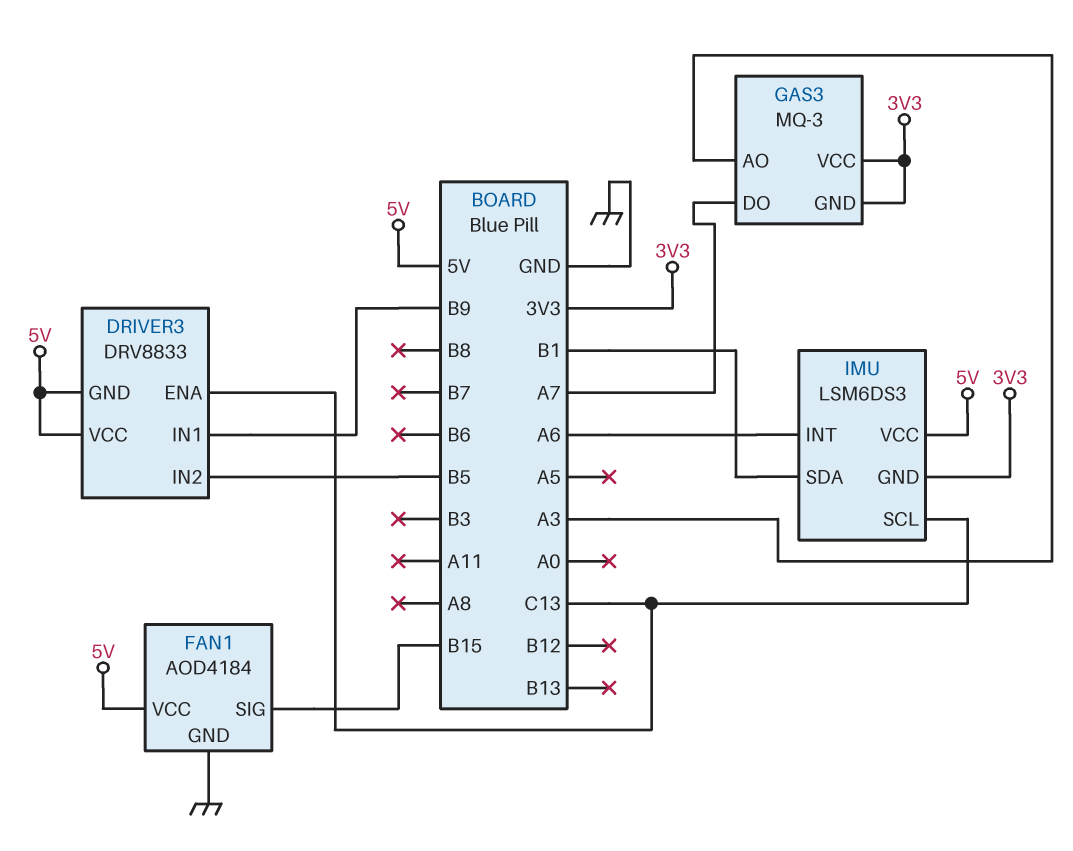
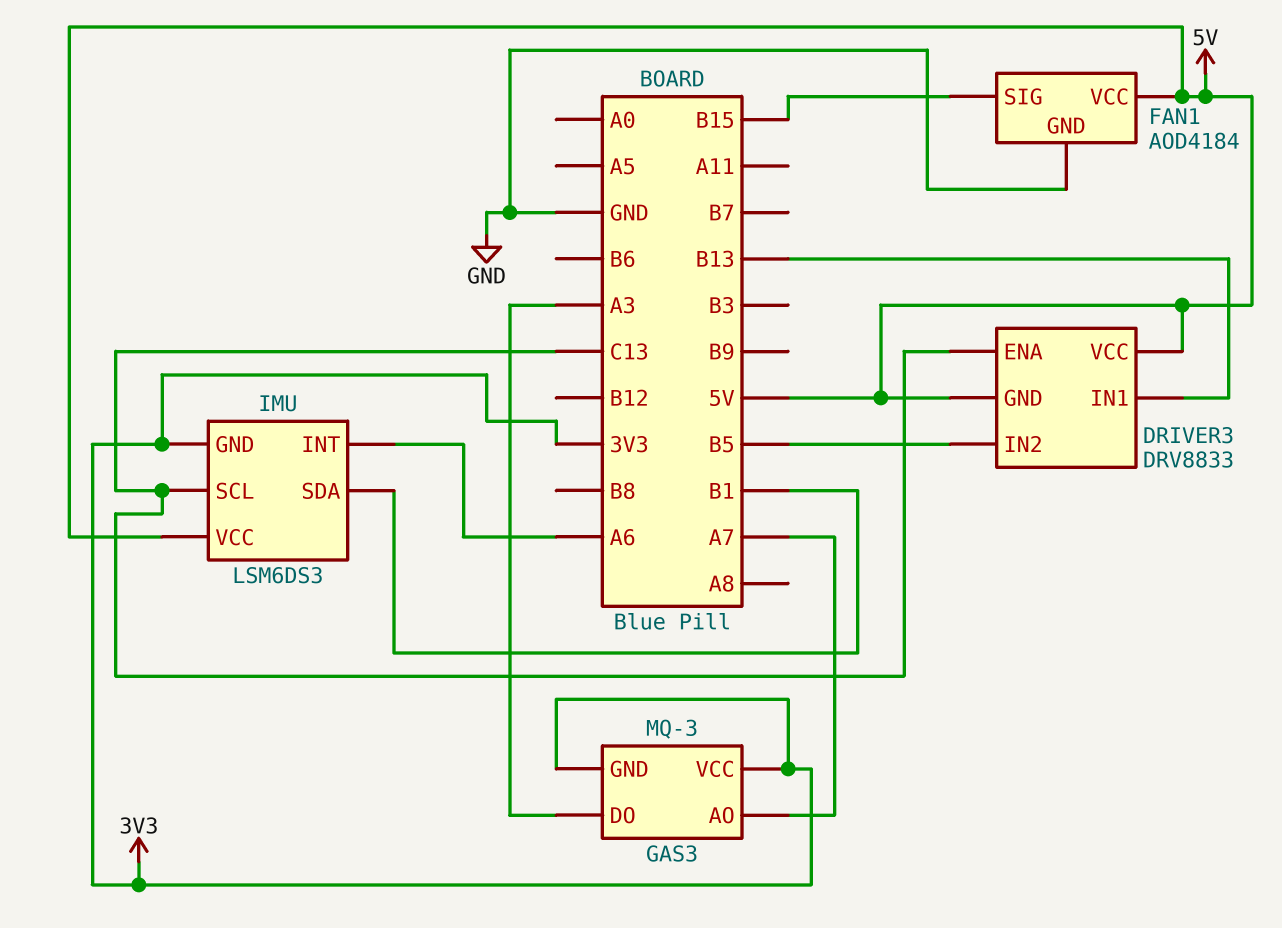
DRIVER3 pin IN1: B9 -> B13
GAS3 pin AO: A3 -> A7
GAS3 pin DO: A7 -> A3

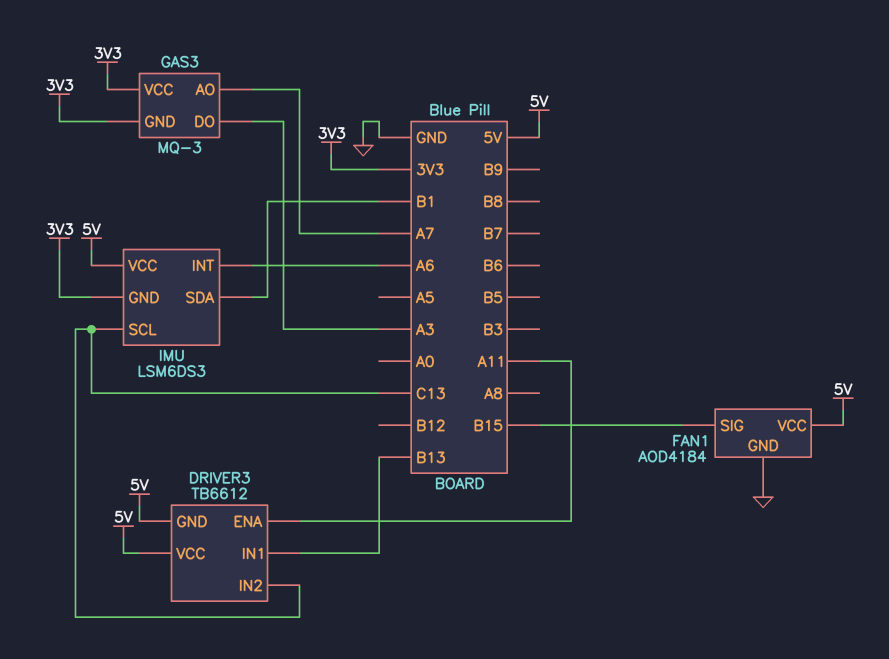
DRIVER3: DRV8833 -> TB6612
DRIVER3 pin ENA: C13 -> A11
DRIVER3 pin IN2: B5 -> C13

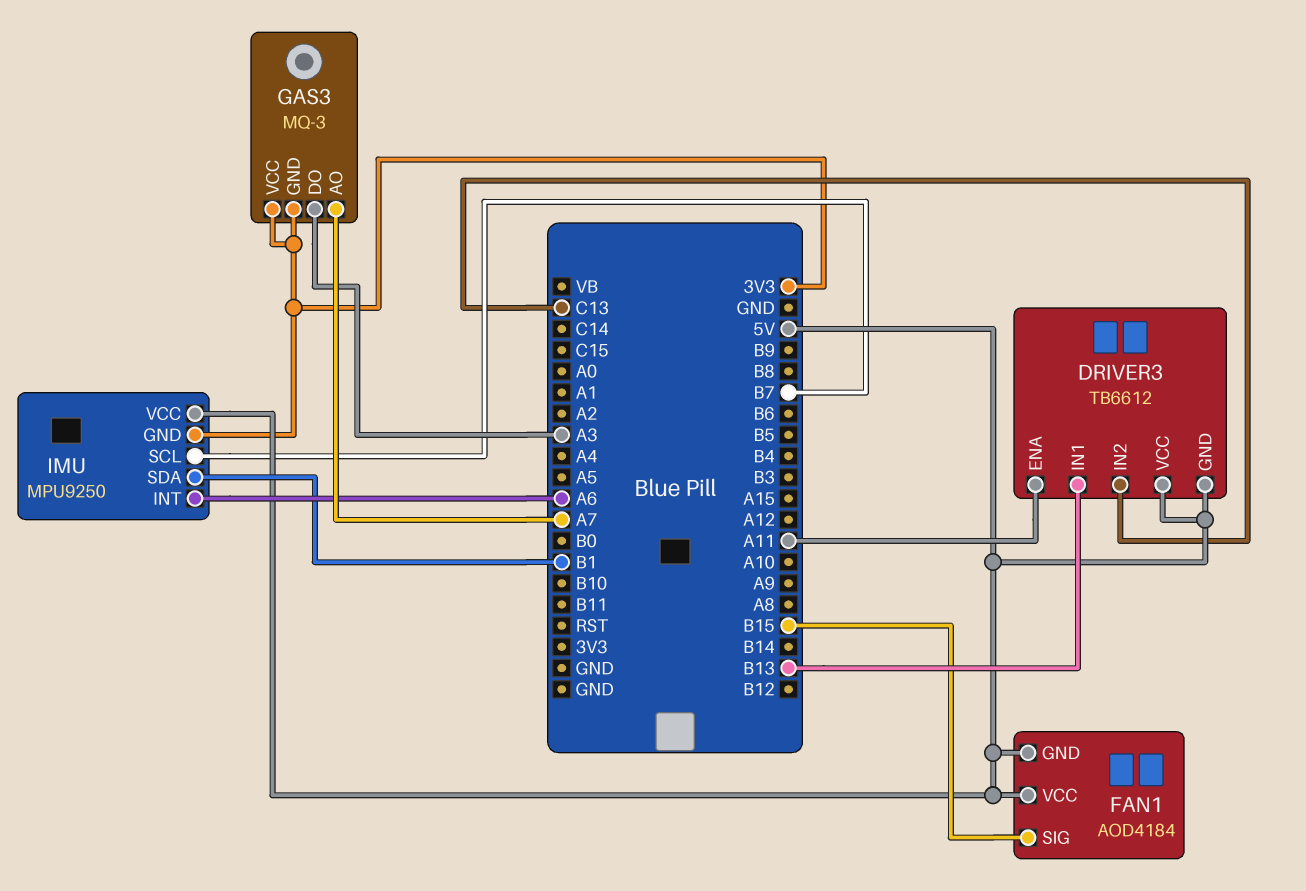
FAN1 pin GND: GND -> 5V
IMU: LSM6DS3 -> MPU9250
IMU pin SCL: C13 -> B7

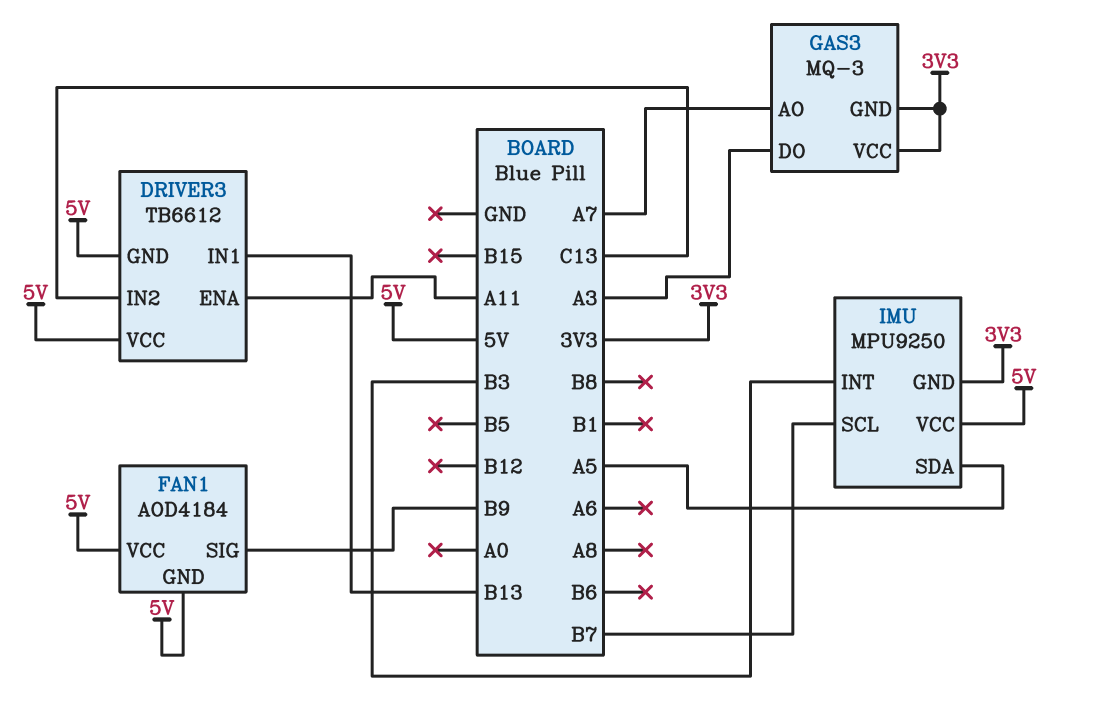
FAN1 pin SIG: B15 -> B9
IMU pin INT: A6 -> B3
IMU pin SDA: B1 -> A5

